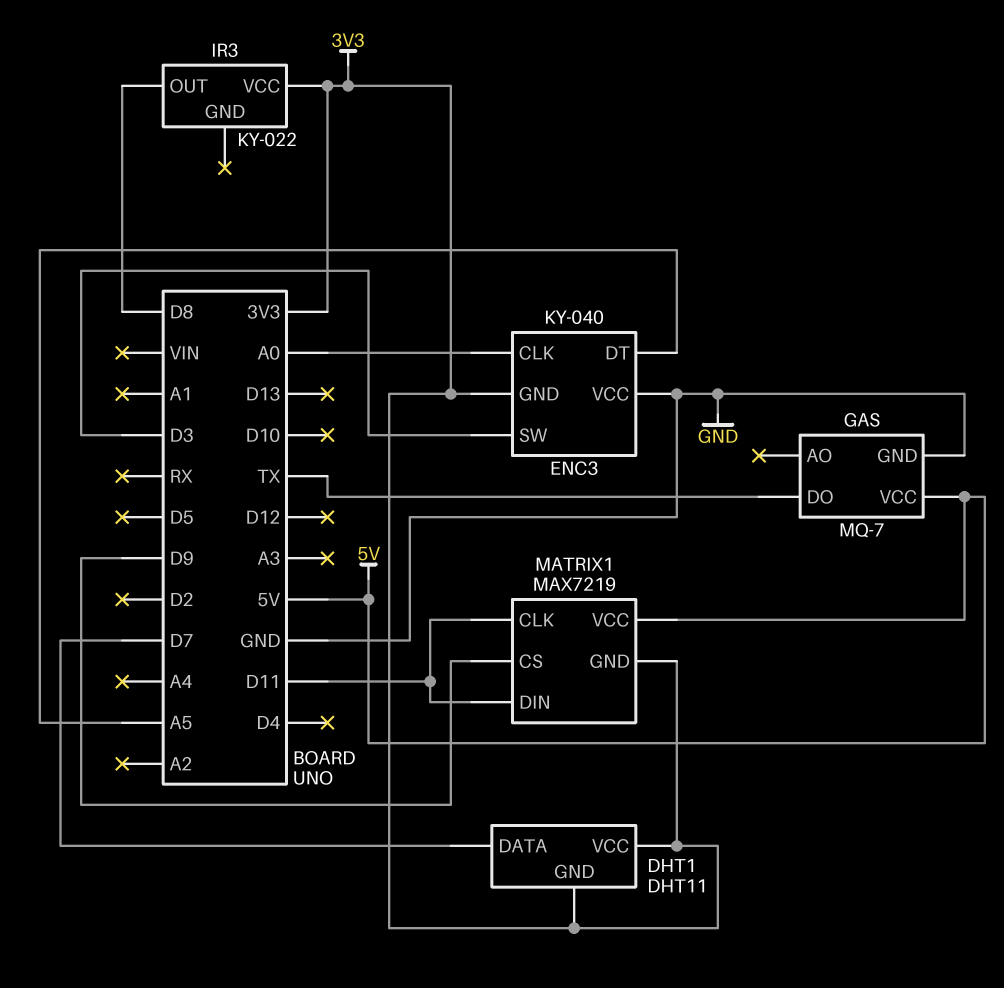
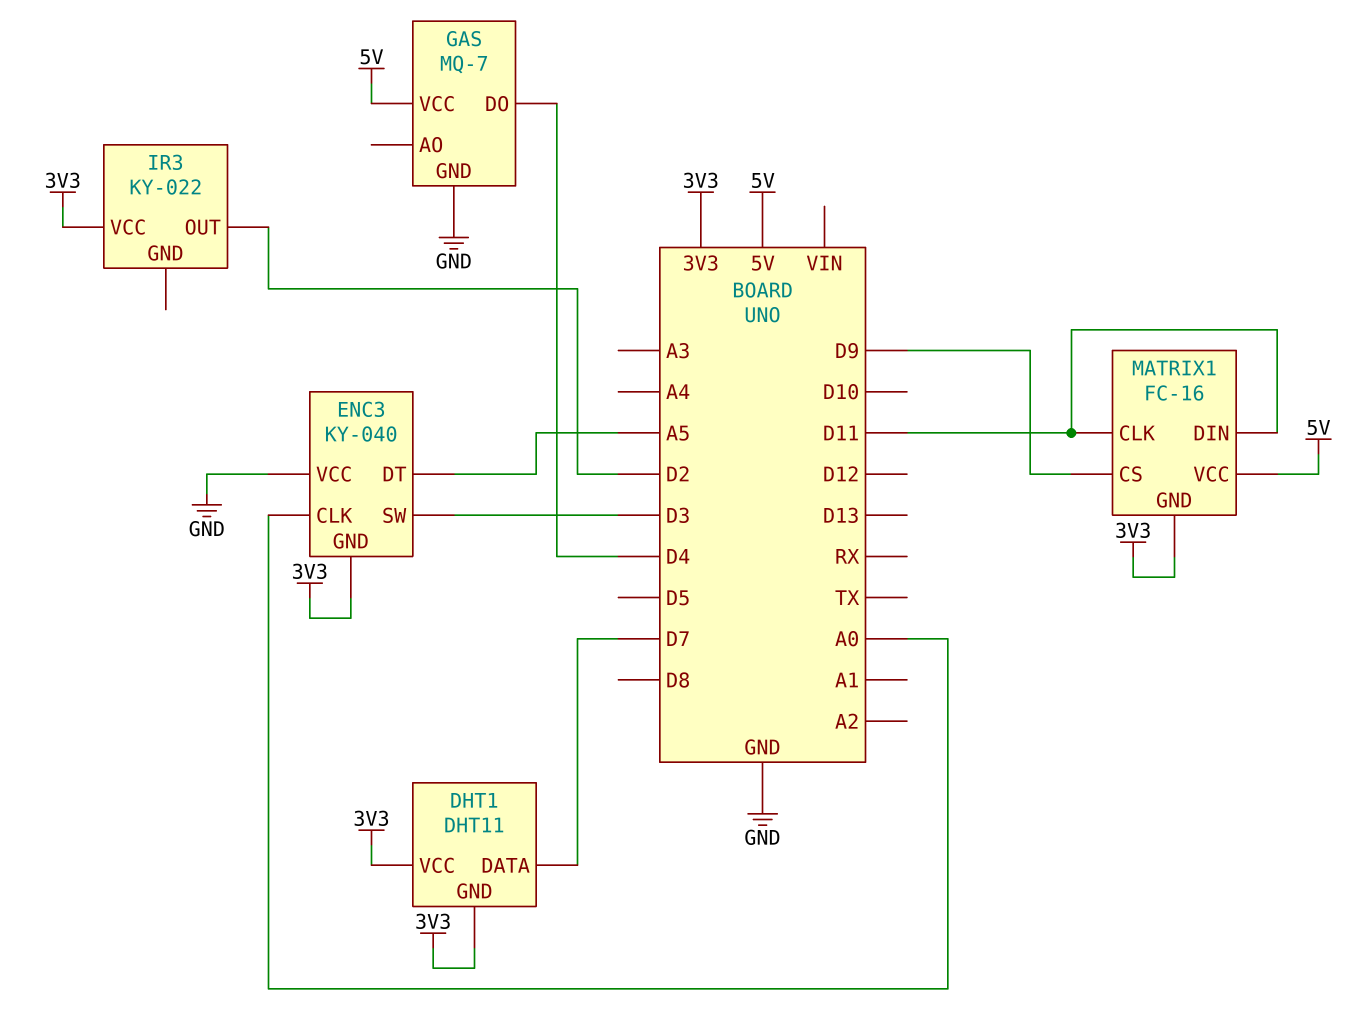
GAS pin DO: TX -> D4
IR3 pin OUT: D8 -> D2
MATRIX1: MAX7219 -> FC-16

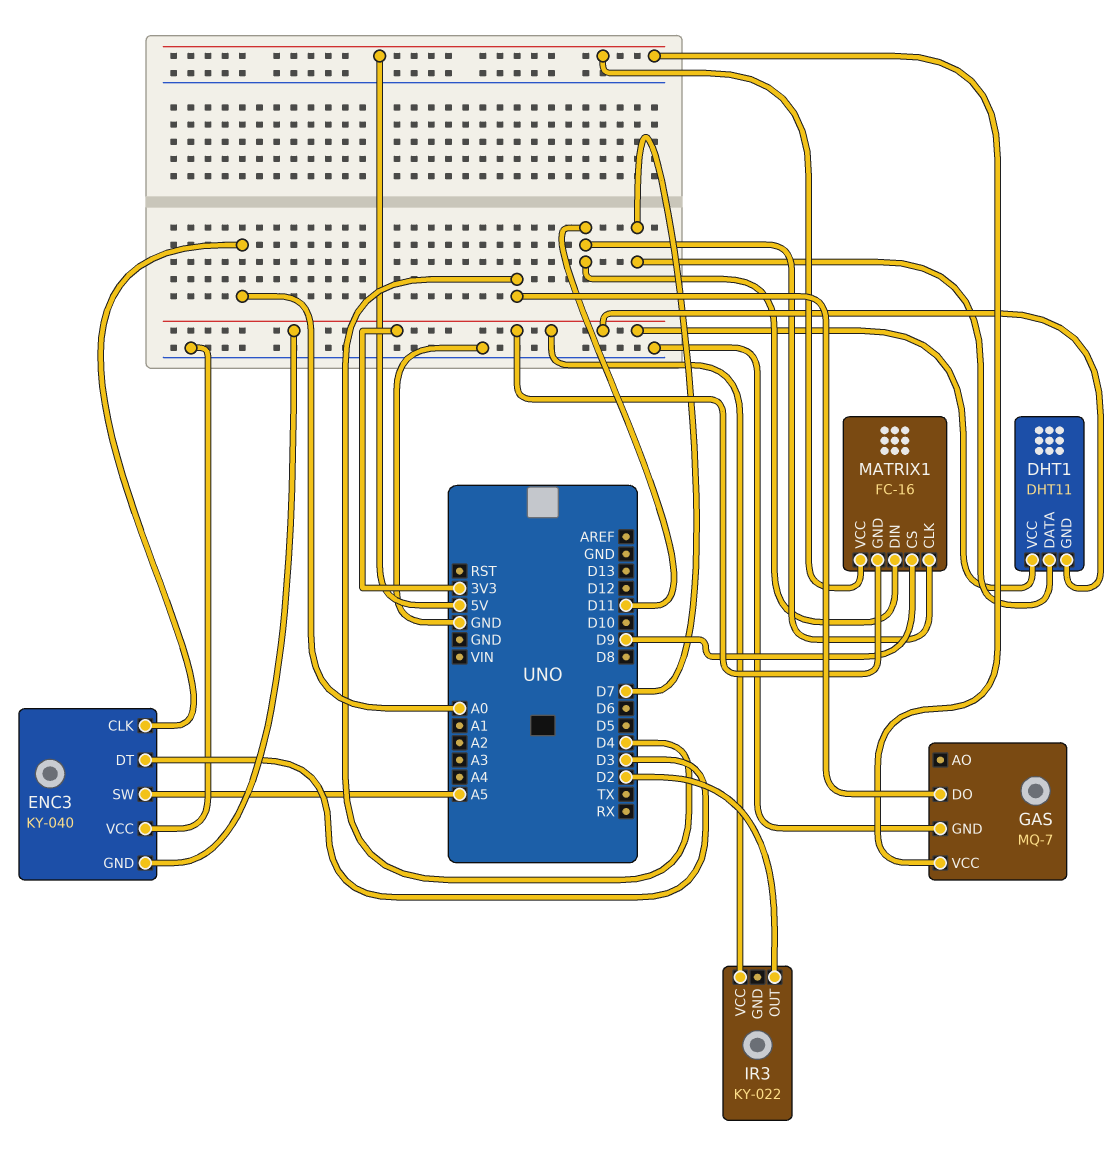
ENC3 pin DT: A5 -> D3
ENC3 pin SW: D3 -> A5

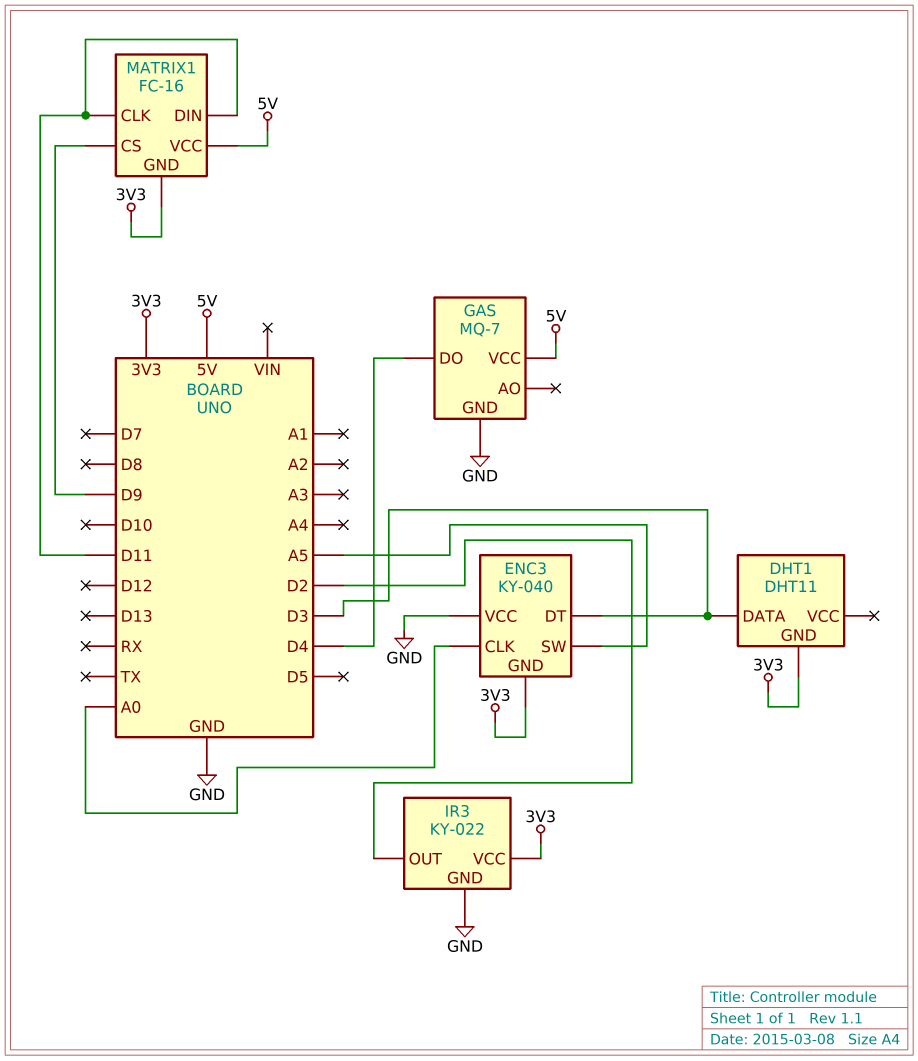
DHT1 pin DATA: D7 -> D3
DHT1 pin VCC: 3V3 -> none
IR3 pin GND: none -> GND

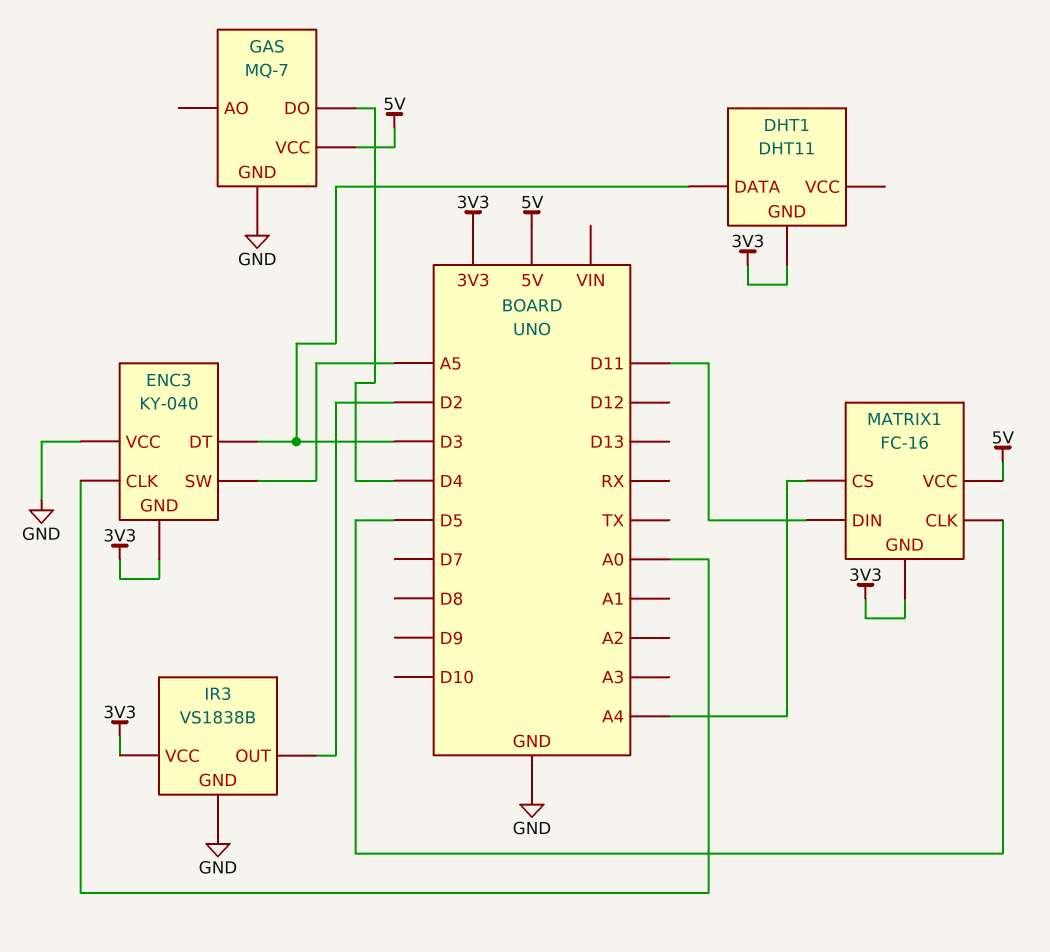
IR3: KY-022 -> VS1838B
MATRIX1 pin CLK: D11 -> D5
MATRIX1 pin CS: D9 -> A4

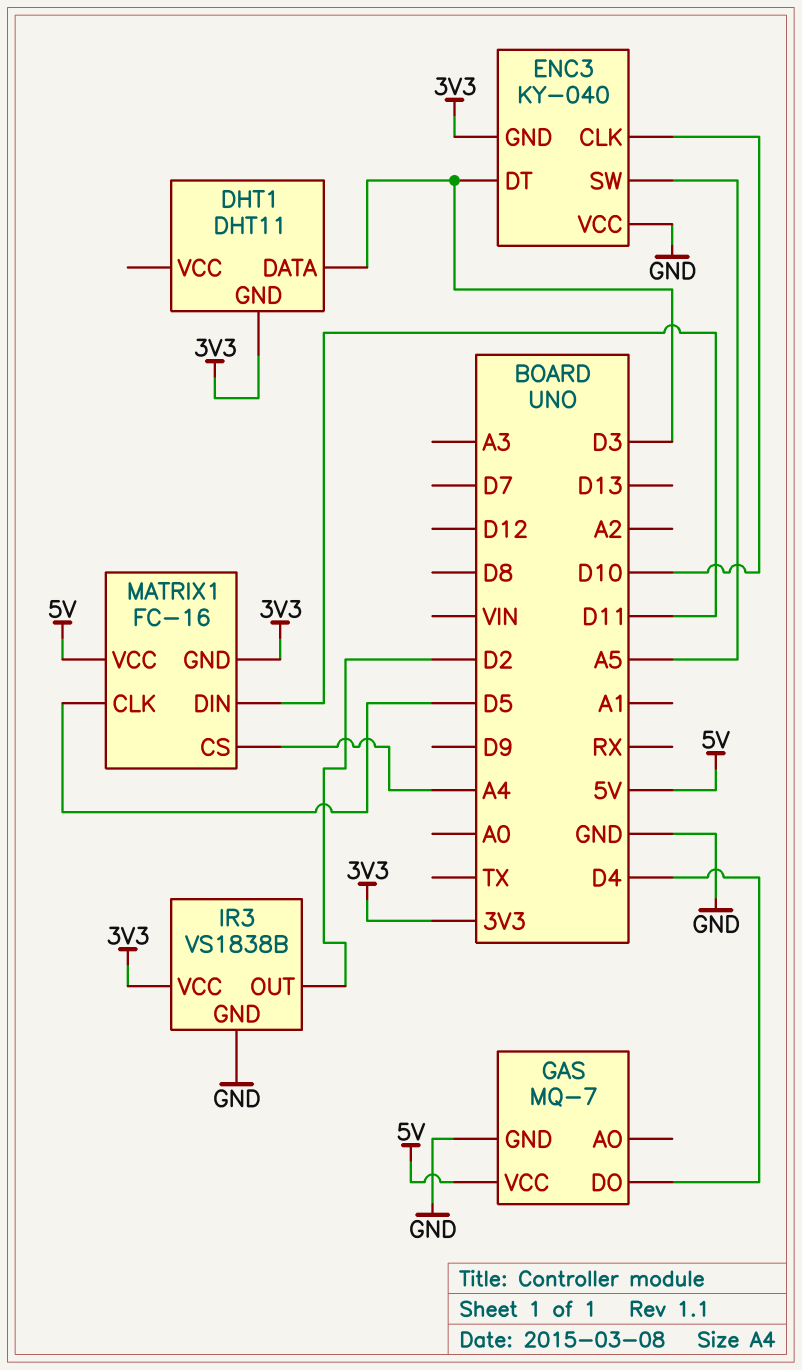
ENC3 pin CLK: A0 -> D10

